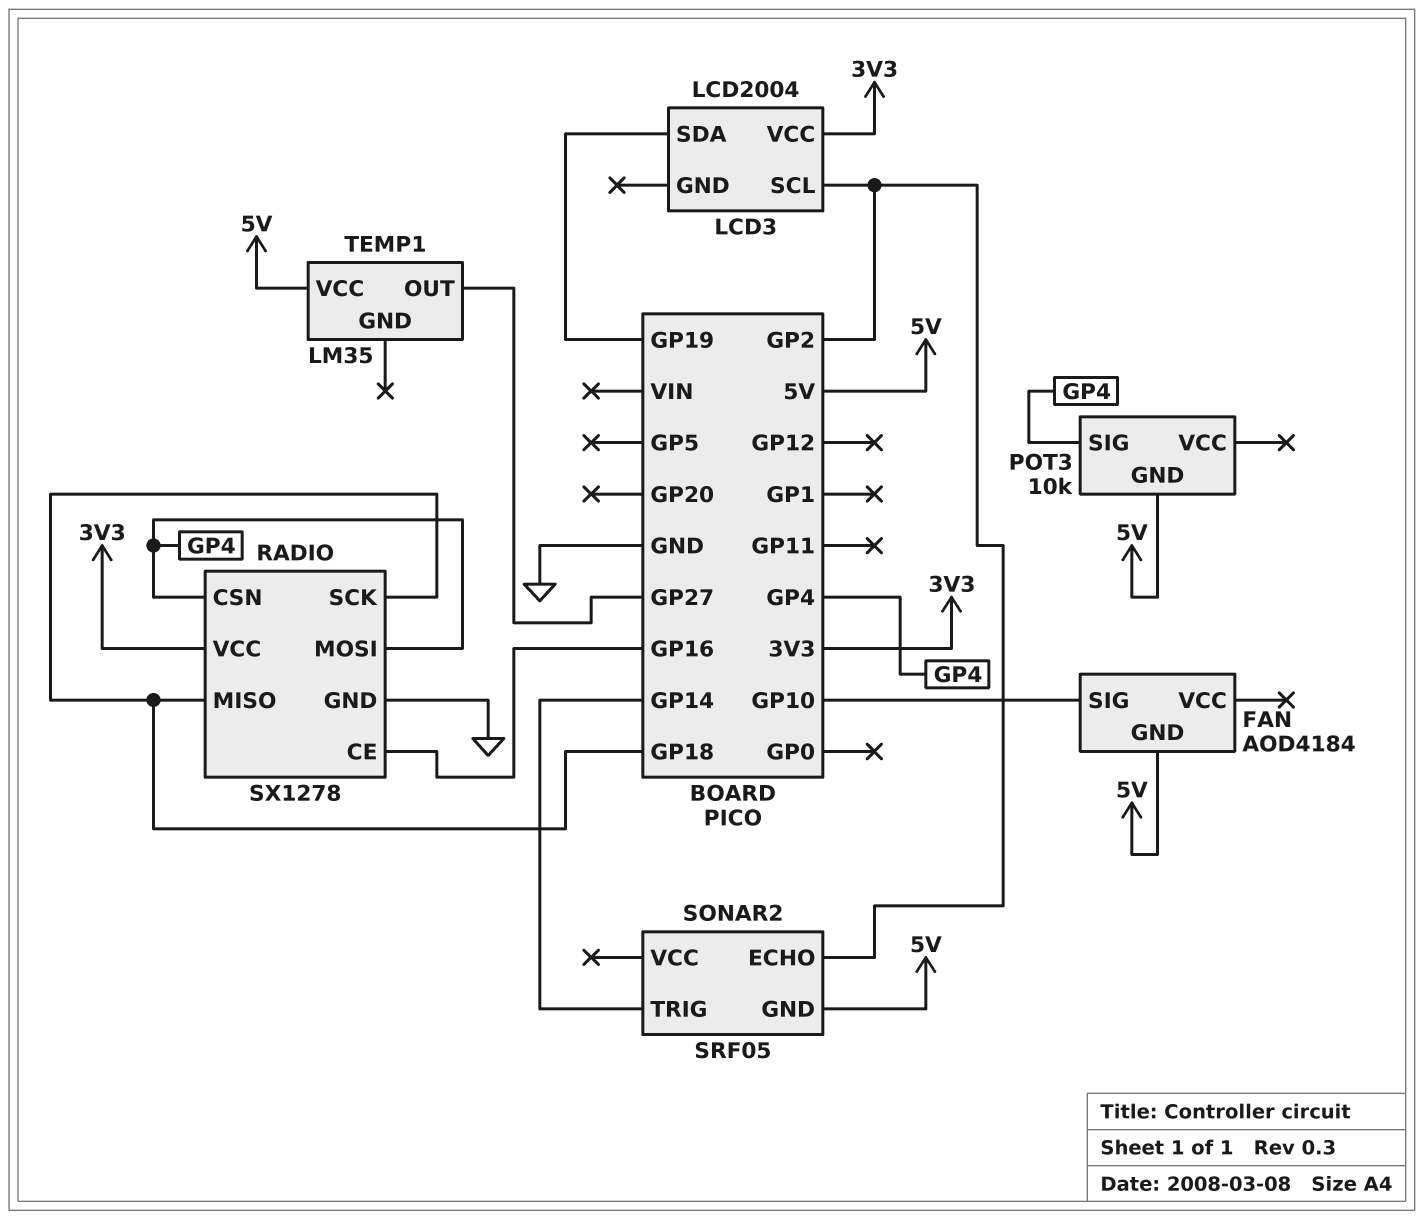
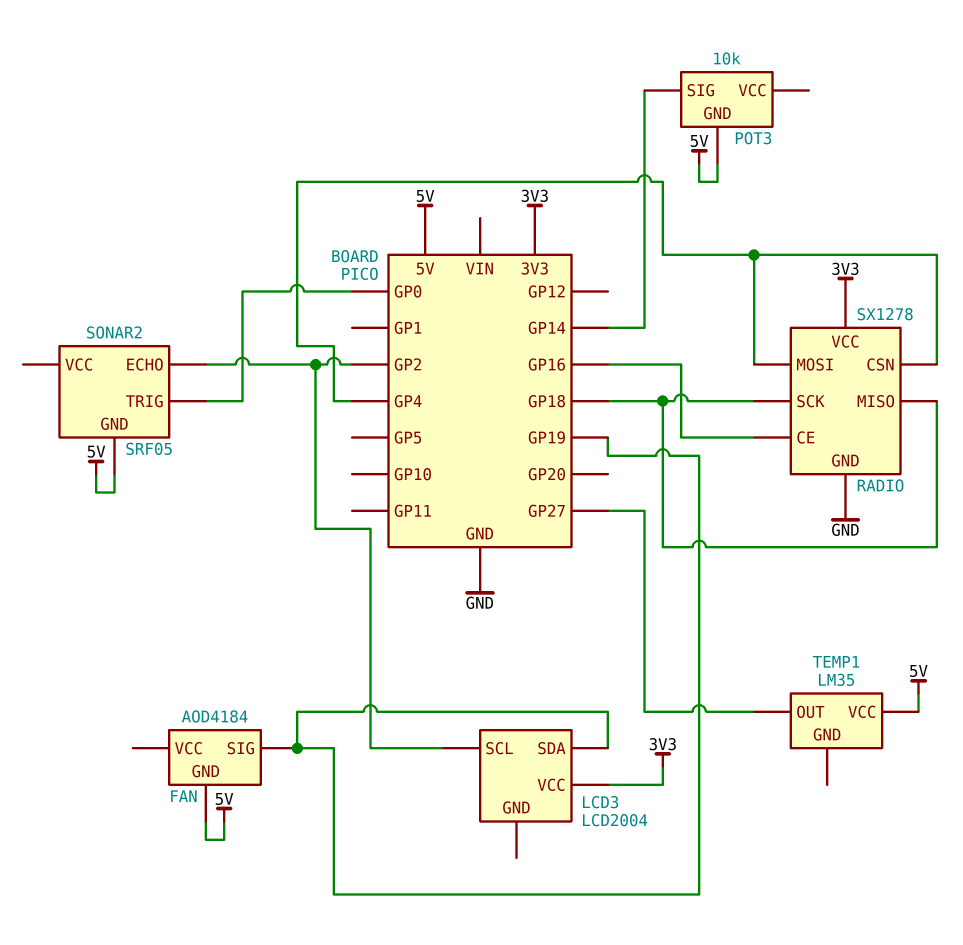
FAN pin SIG: GP10 -> GP19
POT3 pin SIG: GP4 -> GP14
SONAR2 pin TRIG: GP14 -> GP0

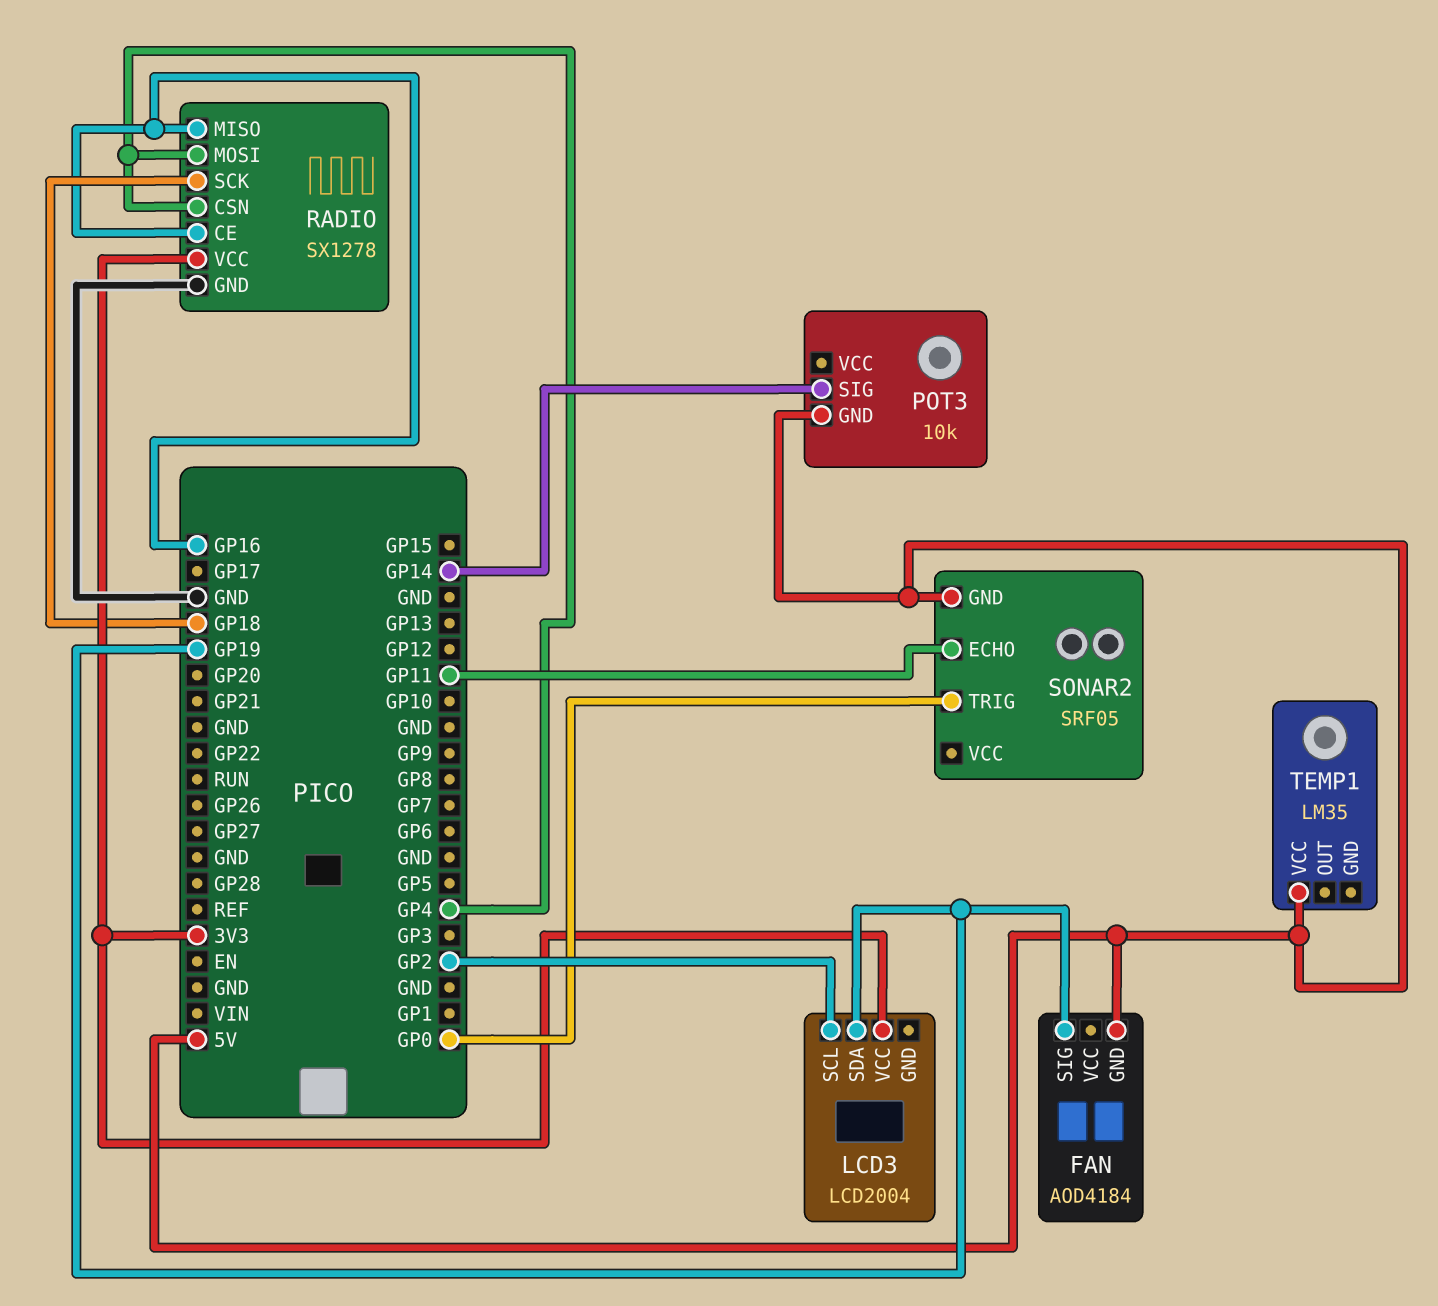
RADIO pin MISO: GP18 -> GP16
SONAR2 pin ECHO: GP2 -> GP11
TEMP1 pin OUT: GP27 -> none

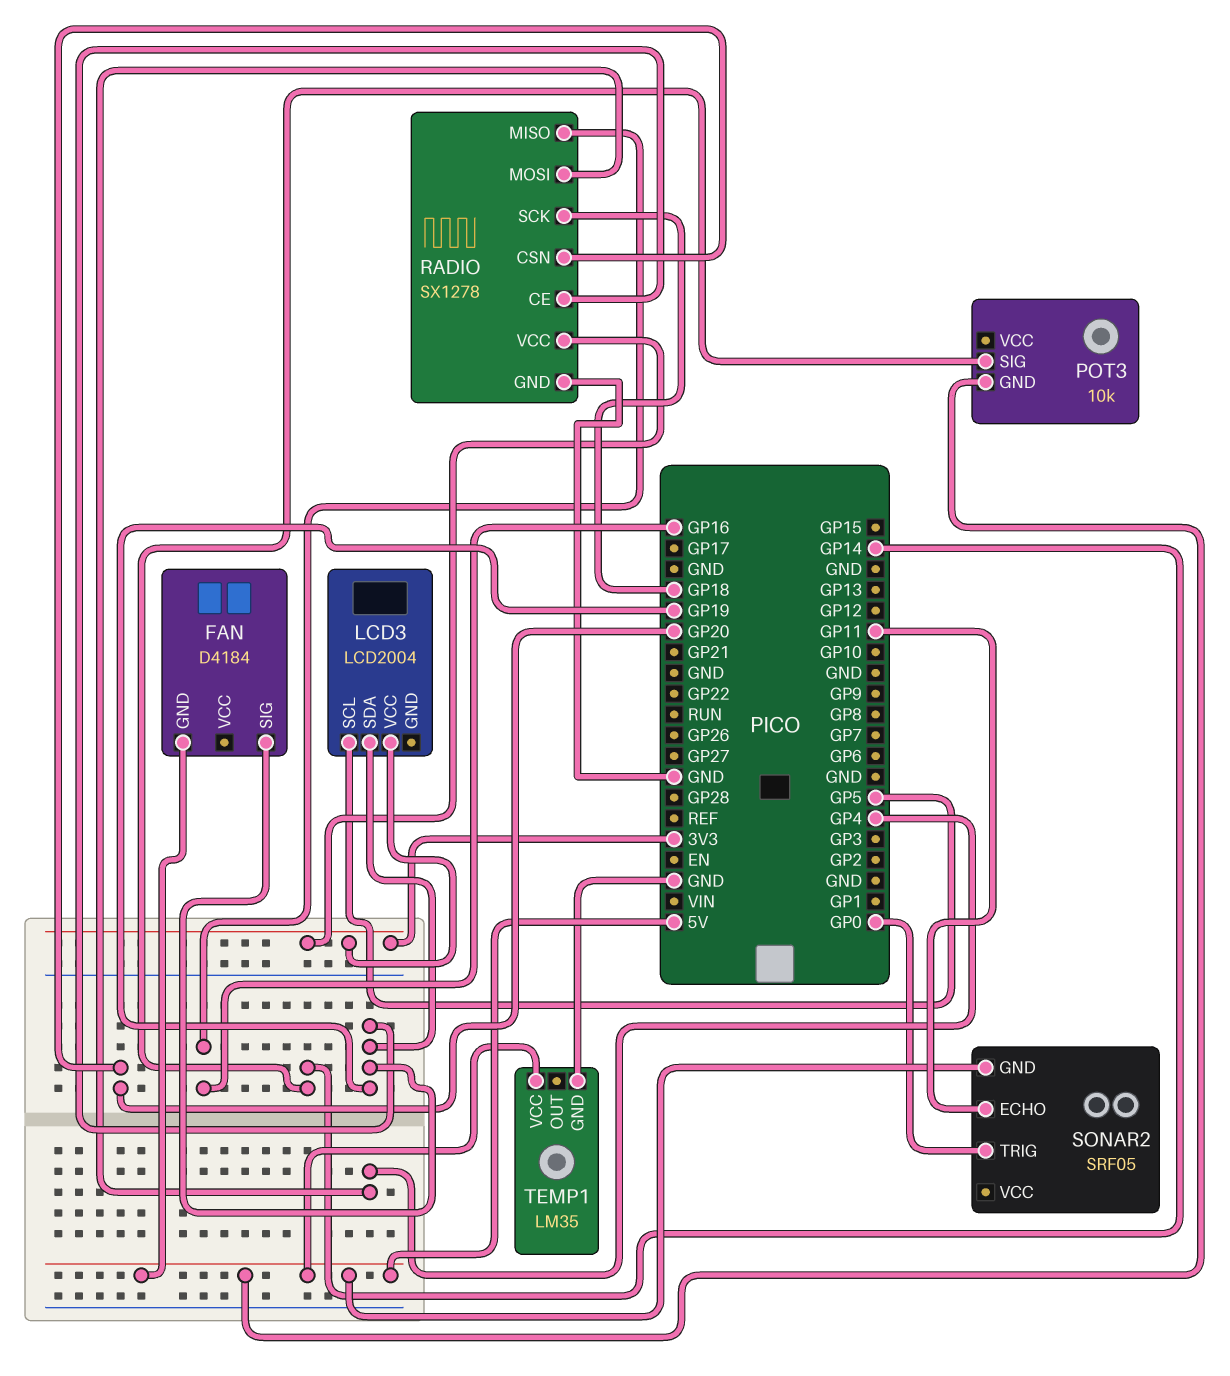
FAN: AOD4184 -> D4184
LCD3 pin SCL: GP2 -> GP5
RADIO pin CE: GP16 -> GP19
RADIO pin CSN: GP4 -> GP20
TEMP1 pin GND: none -> GND

